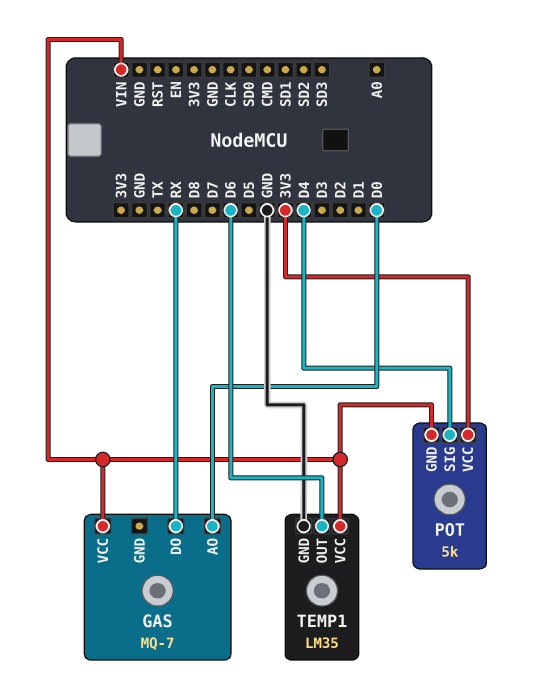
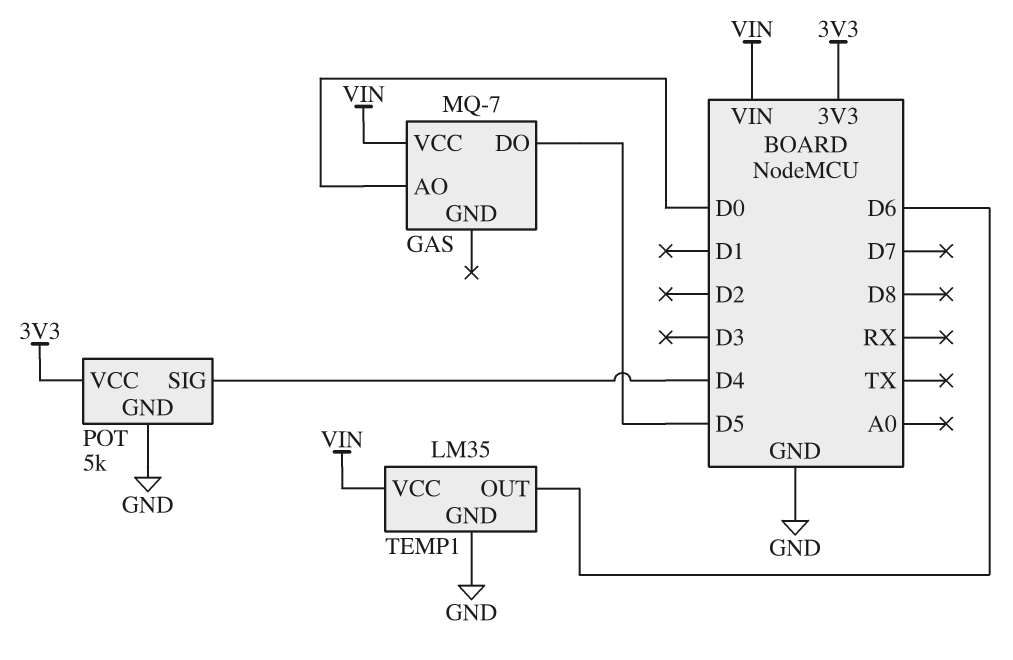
GAS pin DO: RX -> D5
POT pin GND: VIN -> GND

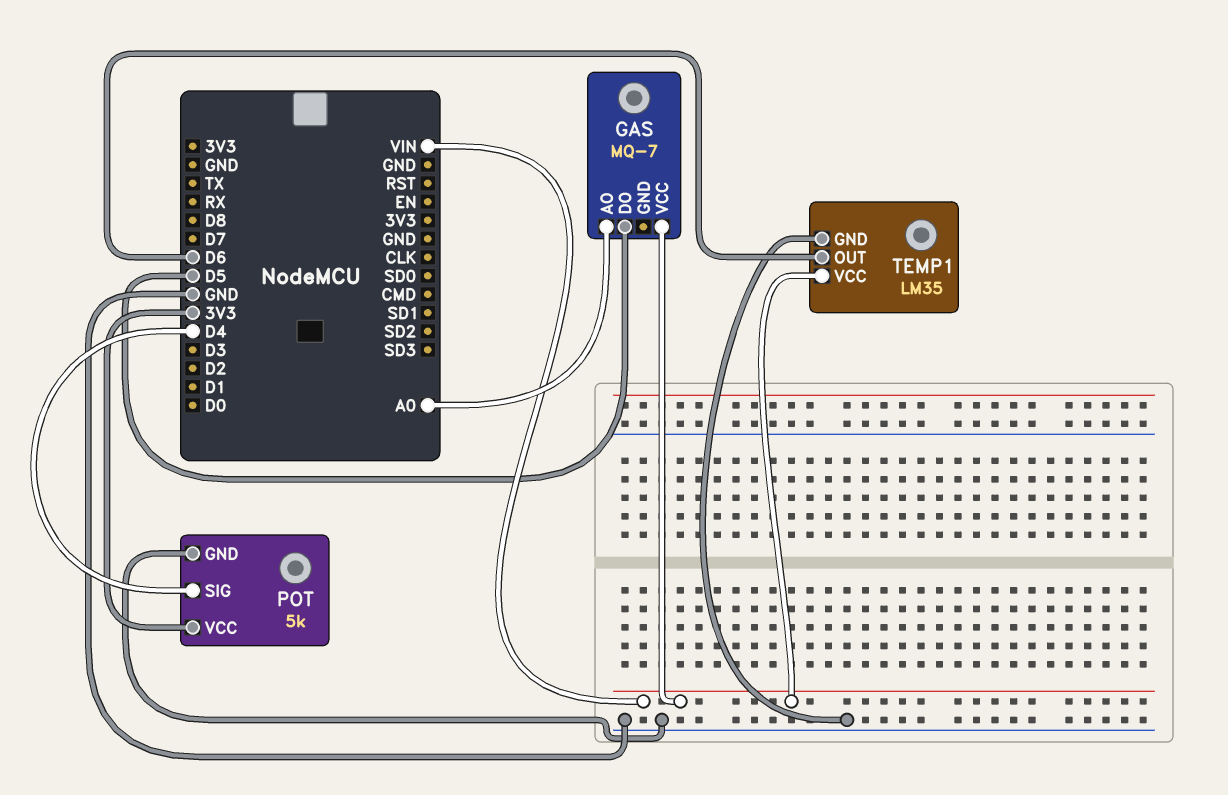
GAS pin AO: D0 -> A0

